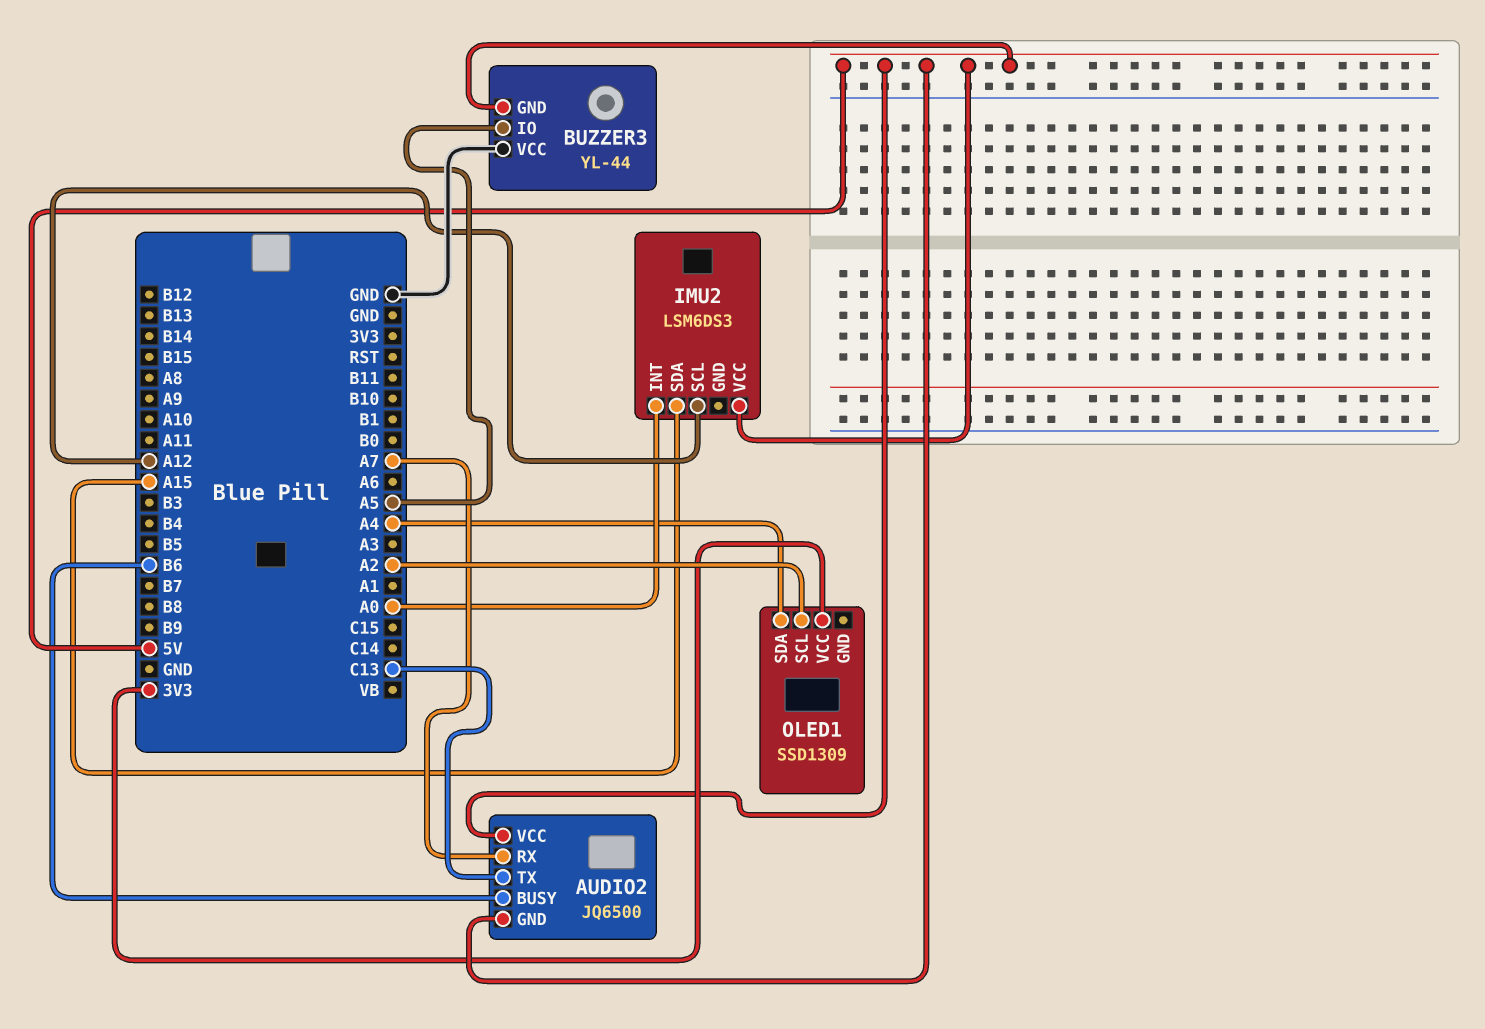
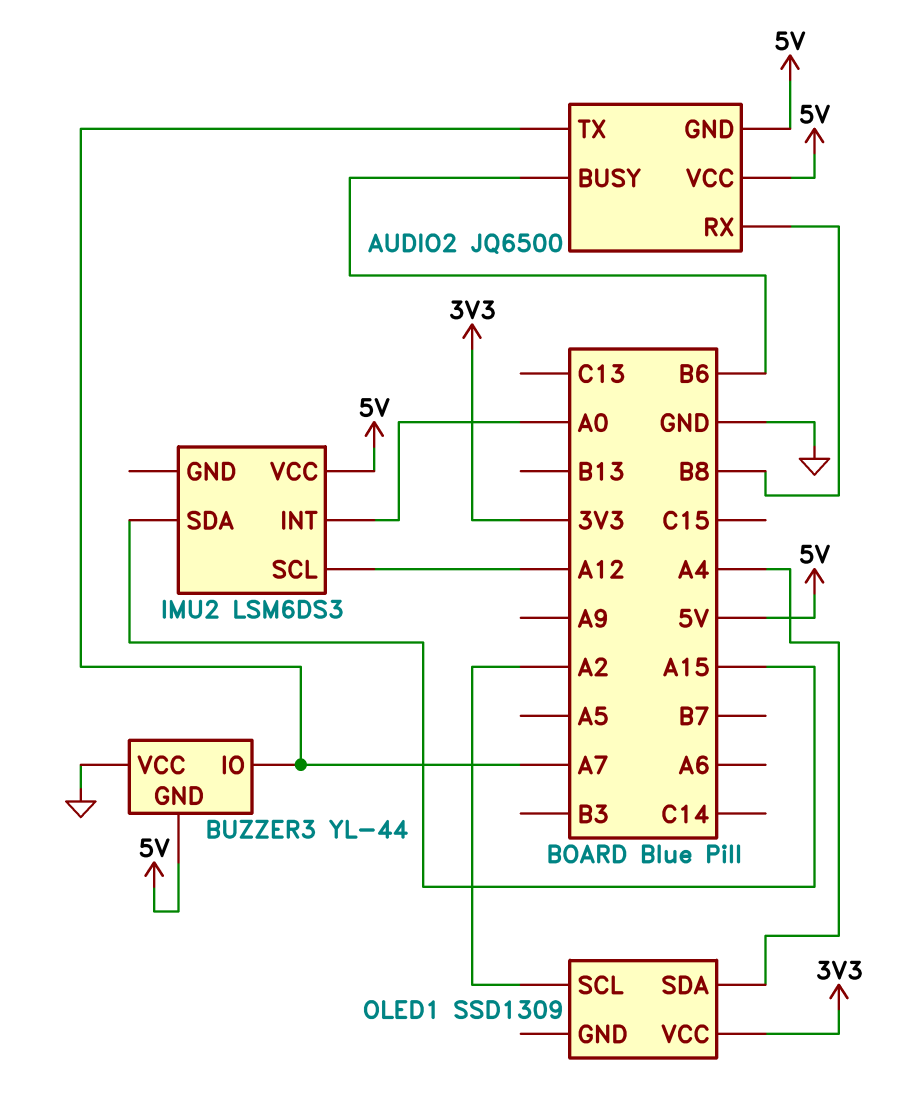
AUDIO2 pin RX: A7 -> B8
AUDIO2 pin TX: C13 -> A7
BUZZER3 pin IO: A5 -> A7

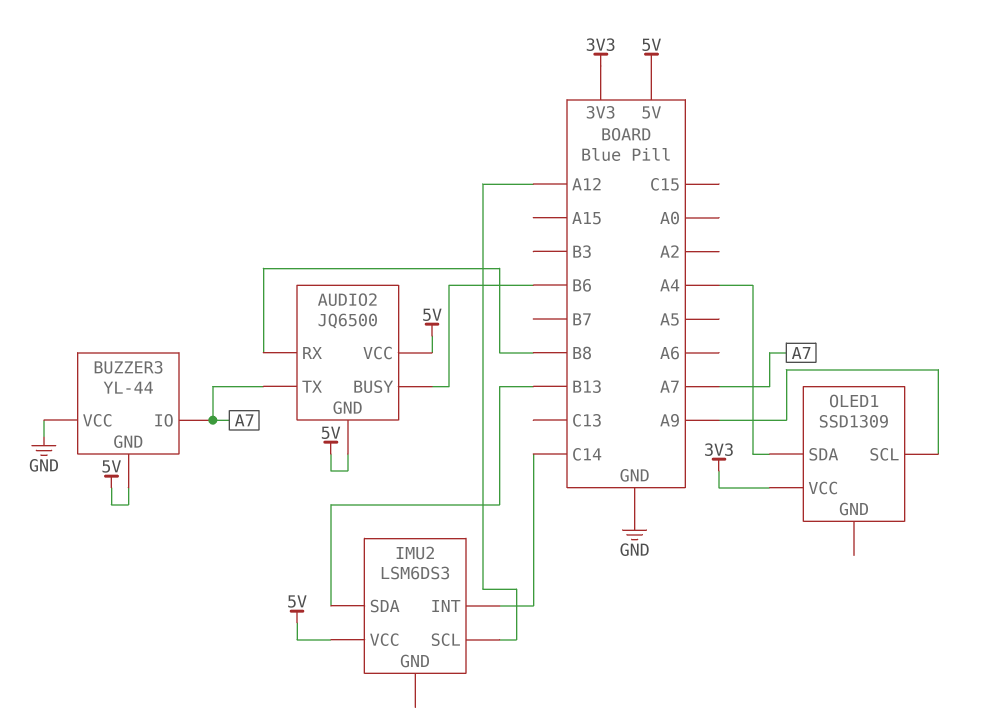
IMU2 pin INT: A0 -> C14
IMU2 pin SDA: A15 -> B13
OLED1 pin SCL: A2 -> A9

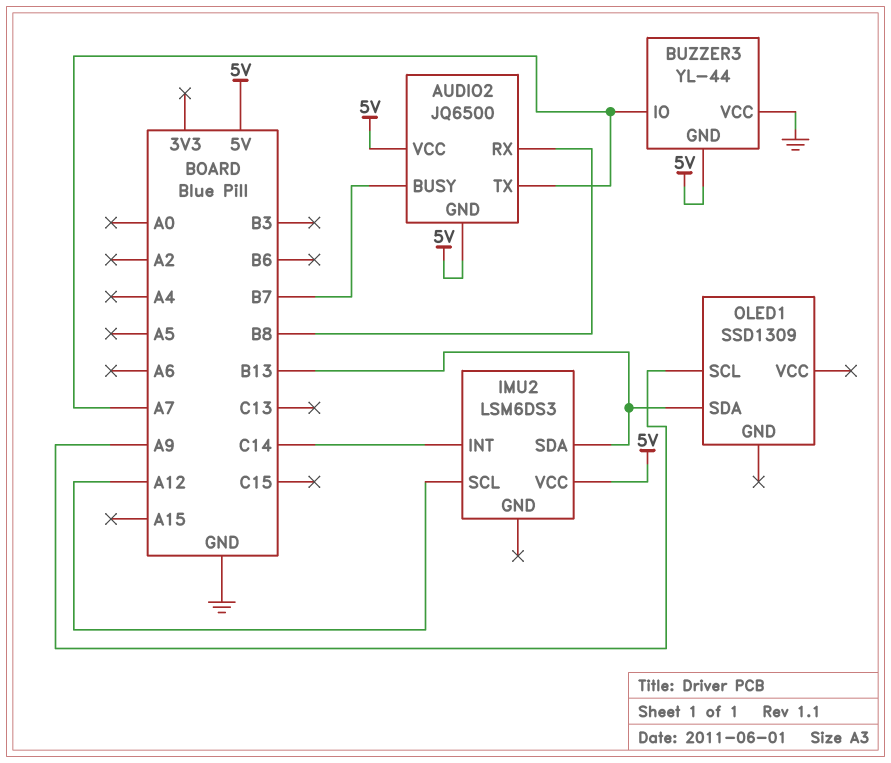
AUDIO2 pin BUSY: B6 -> B7
OLED1 pin SDA: A4 -> B13
OLED1 pin VCC: 3V3 -> none

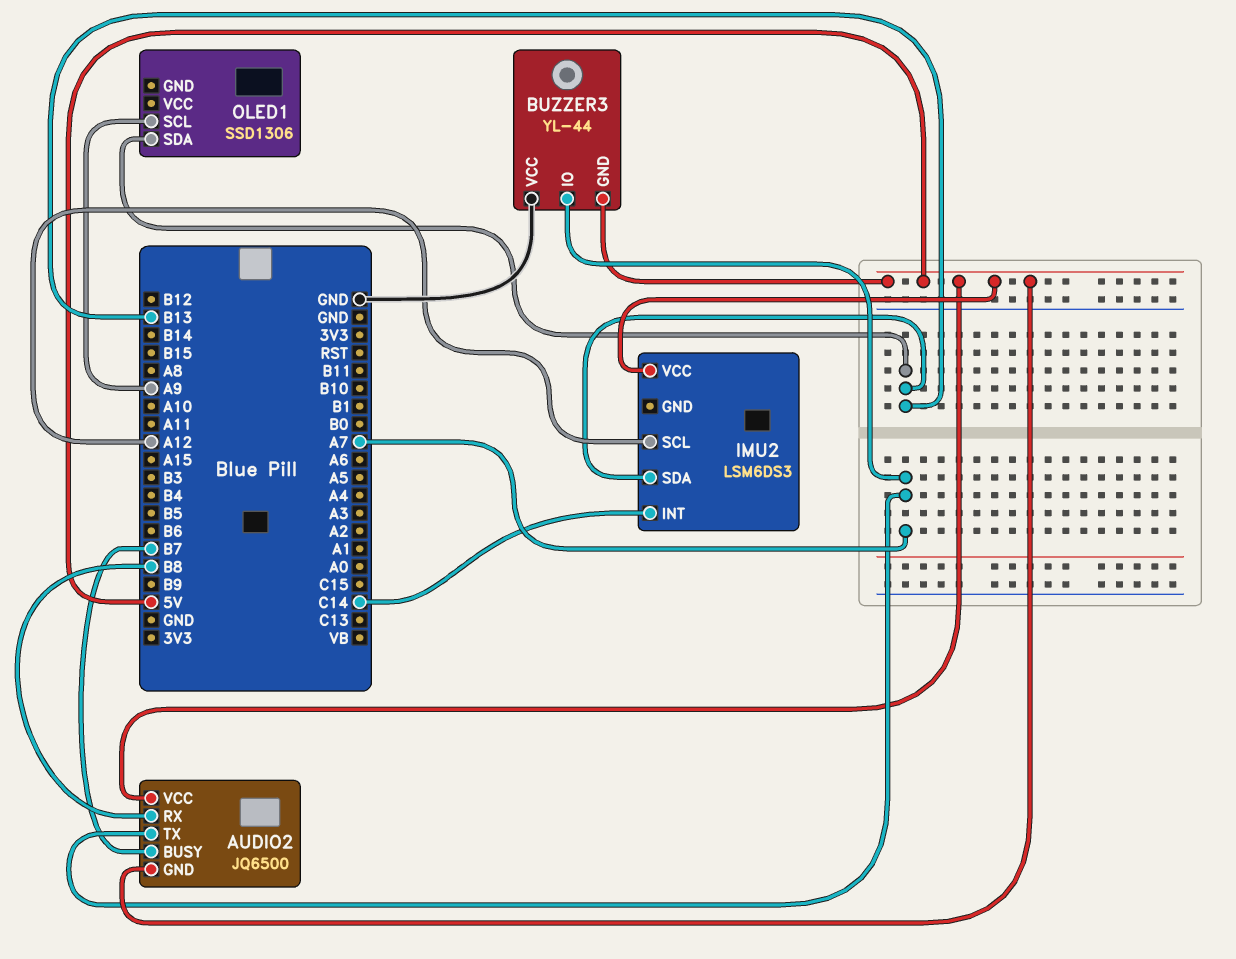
OLED1: SSD1309 -> SSD1306

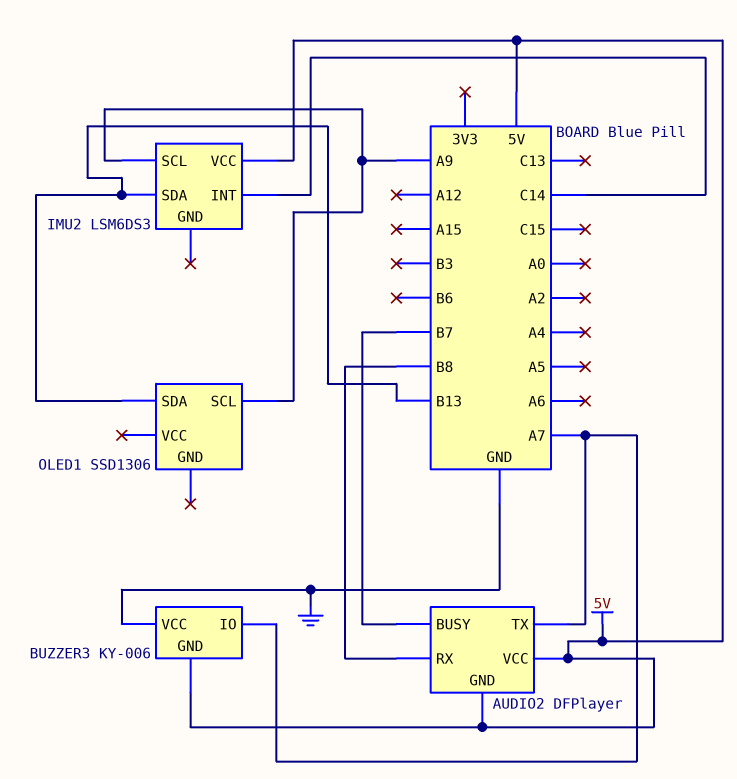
AUDIO2: JQ6500 -> DFPlayer
BUZZER3: YL-44 -> KY-006
IMU2 pin SCL: A12 -> A9

